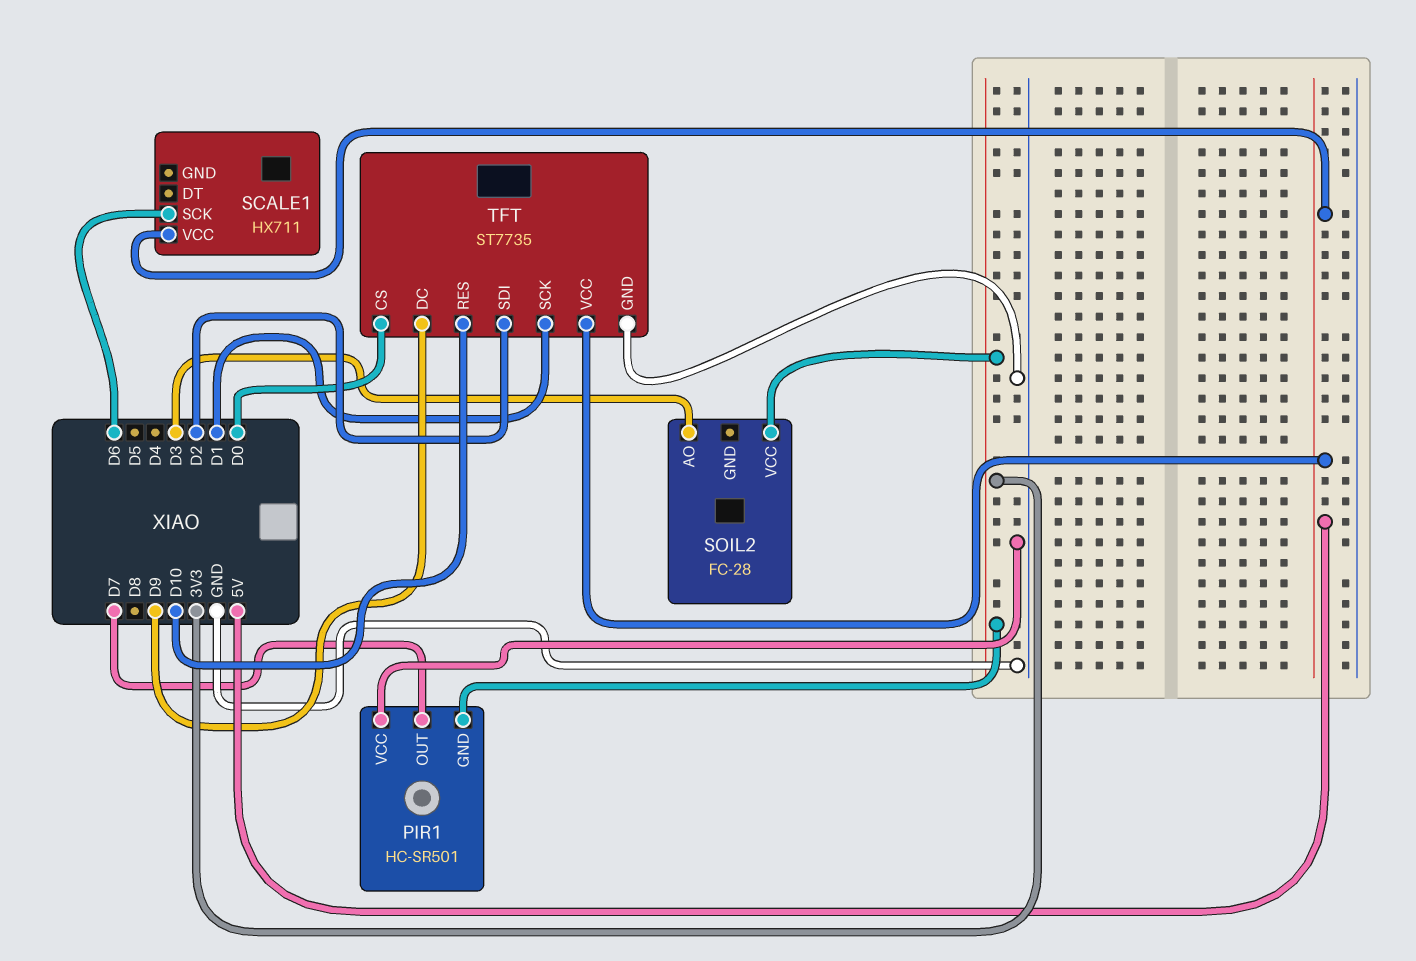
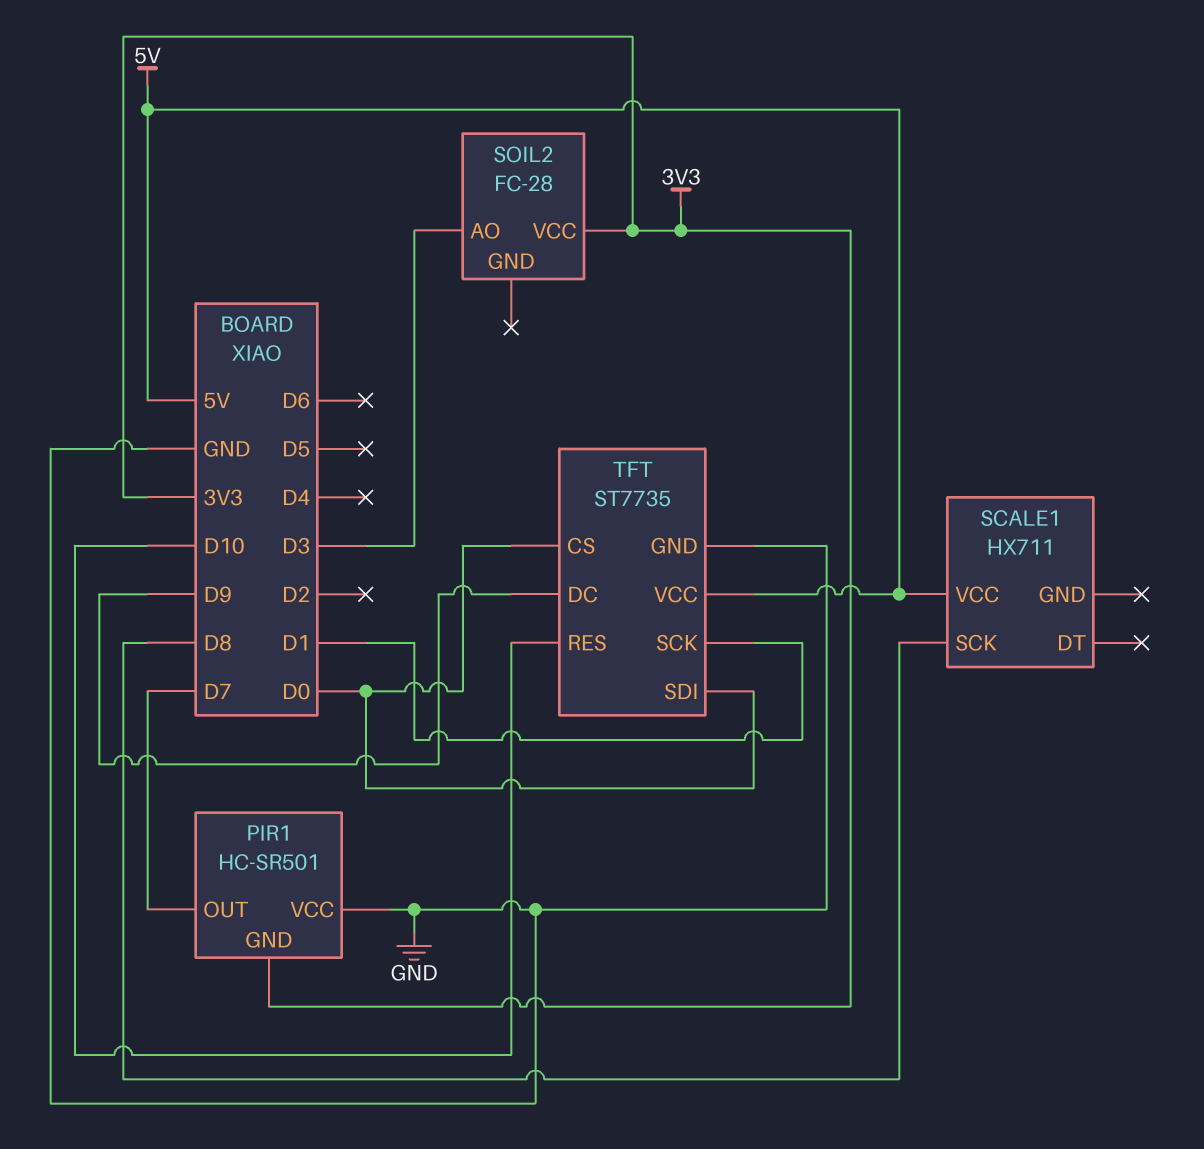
SCALE1 pin SCK: D6 -> D8
TFT pin SDI: D2 -> D0

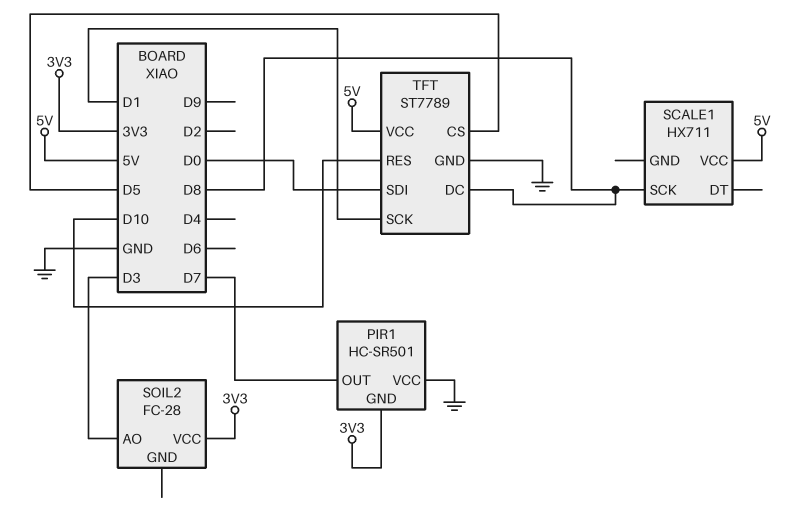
TFT: ST7735 -> ST7789
TFT pin CS: D0 -> D5
TFT pin DC: D9 -> D8

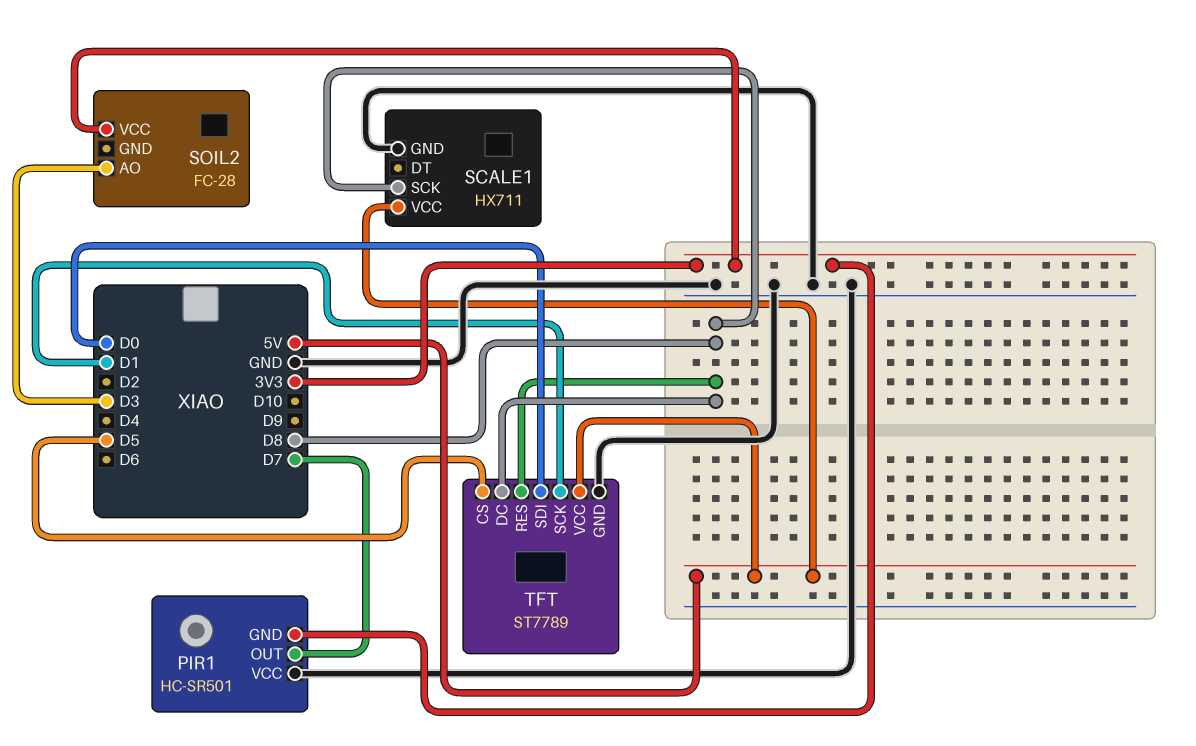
SCALE1 pin GND: none -> GND
TFT pin RES: D10 -> D8

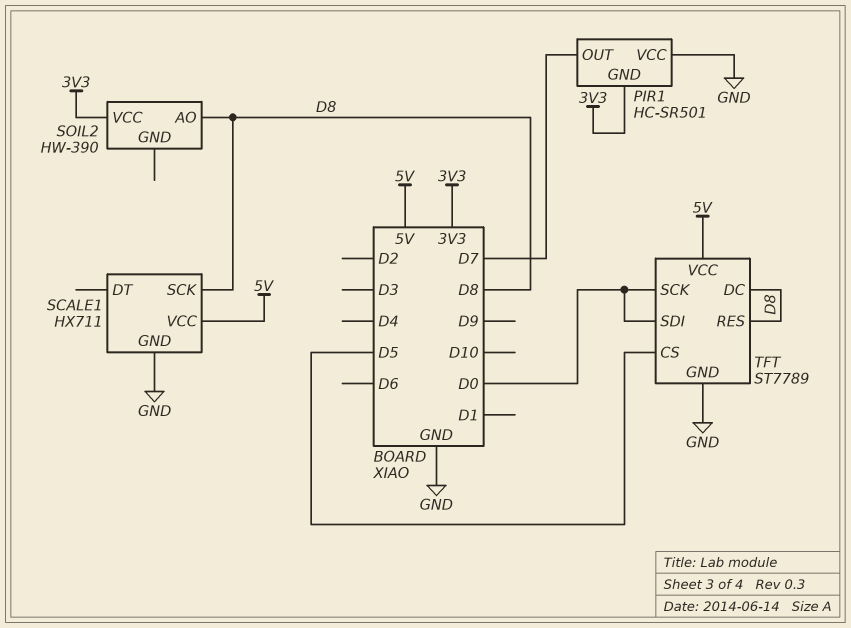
SOIL2: FC-28 -> HW-390
SOIL2 pin AO: D3 -> D8
TFT pin SCK: D1 -> D0

